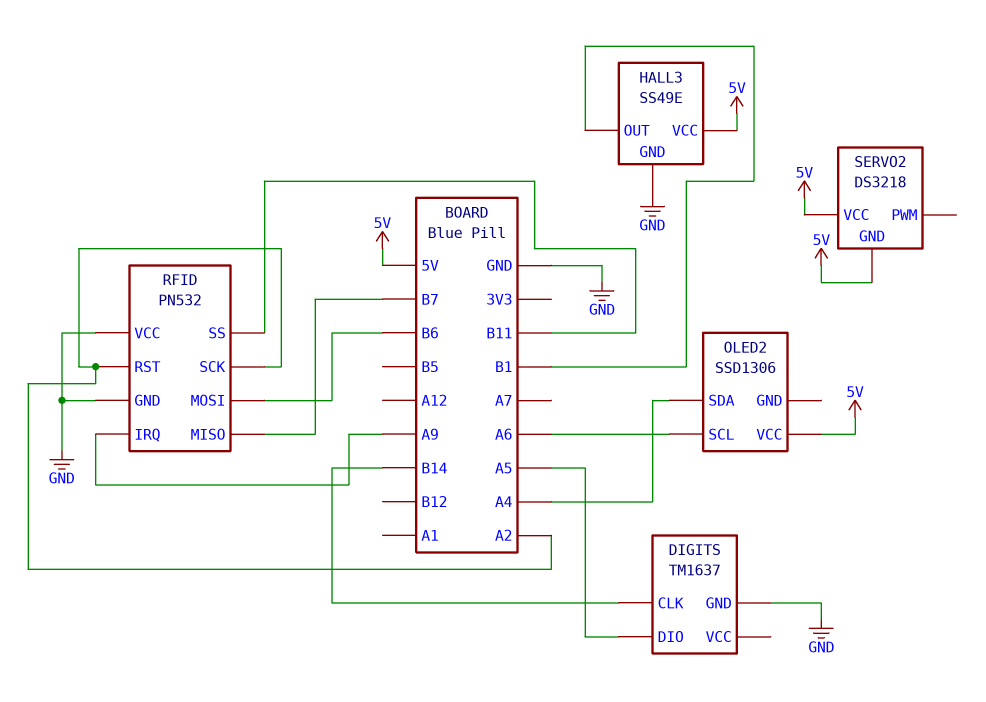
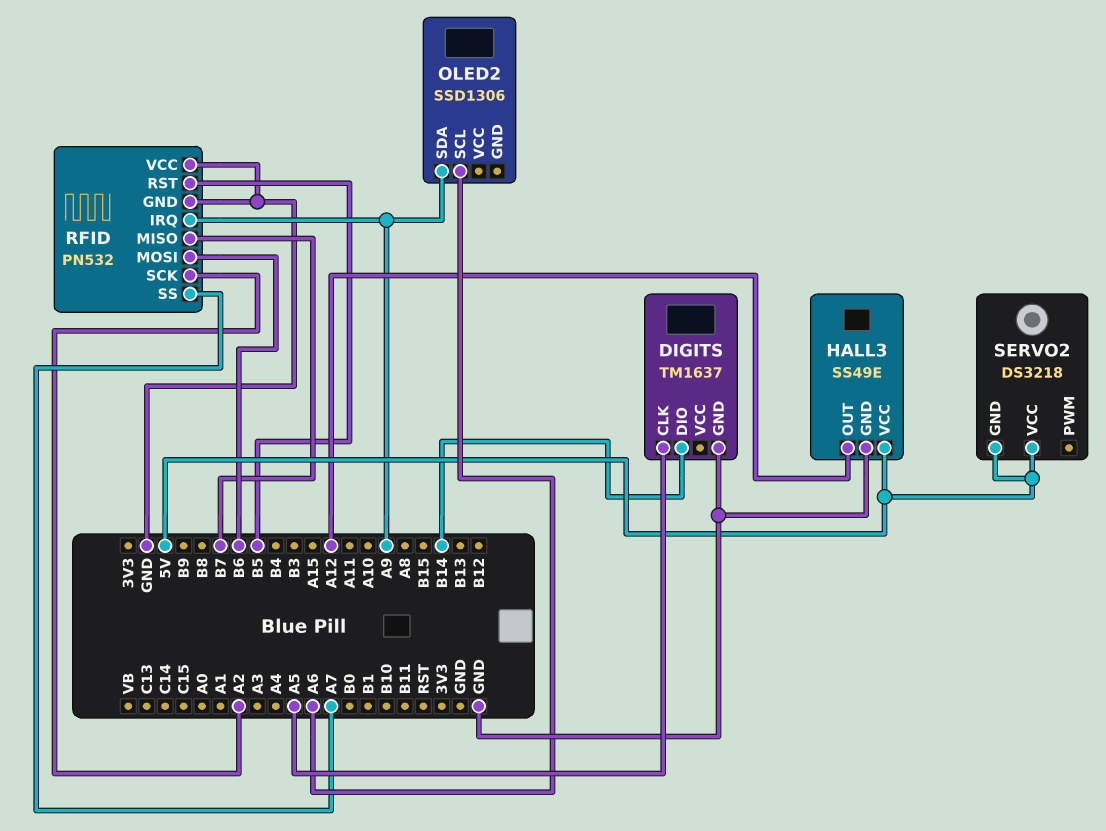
DIGITS pin CLK: B14 -> A5
DIGITS pin DIO: A5 -> B14
HALL3 pin OUT: B1 -> A12
OLED2 pin SDA: A4 -> A9
OLED2 pin VCC: 5V -> none
RFID pin RST: A2 -> B5
RFID pin SS: B11 -> A7

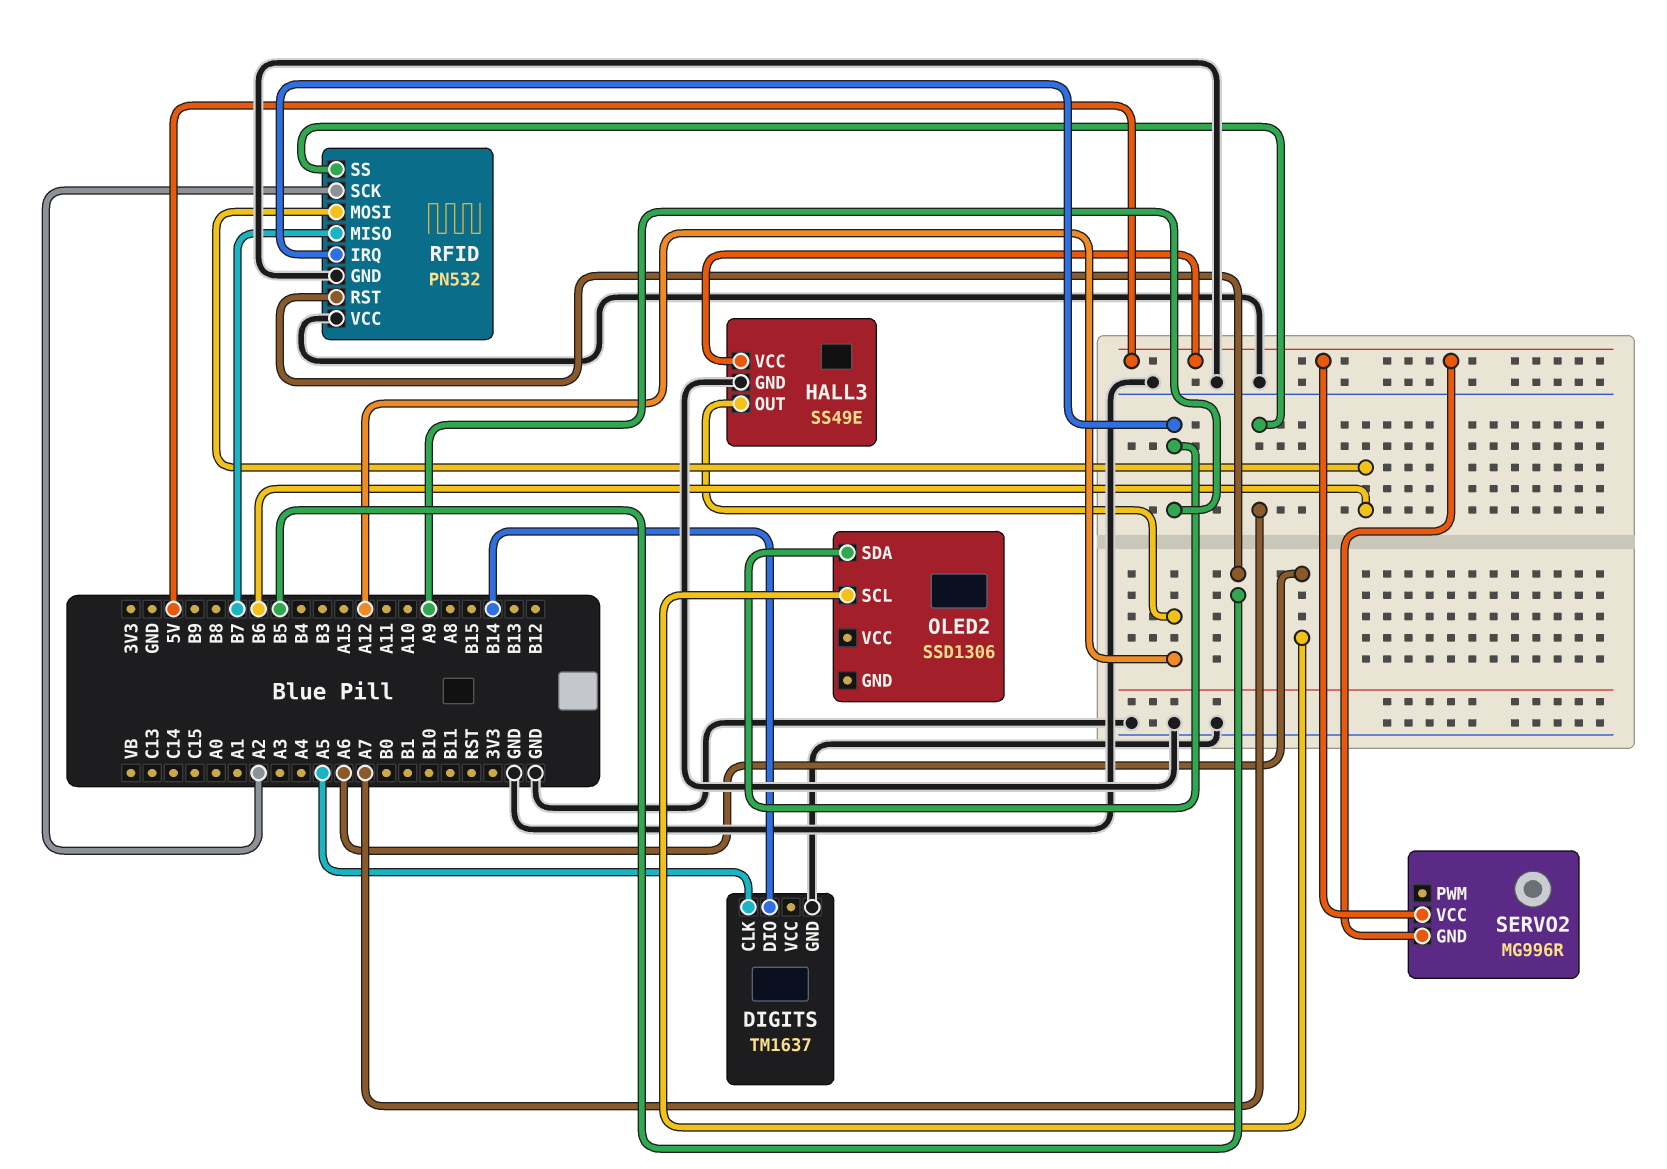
SERVO2: DS3218 -> MG996R

